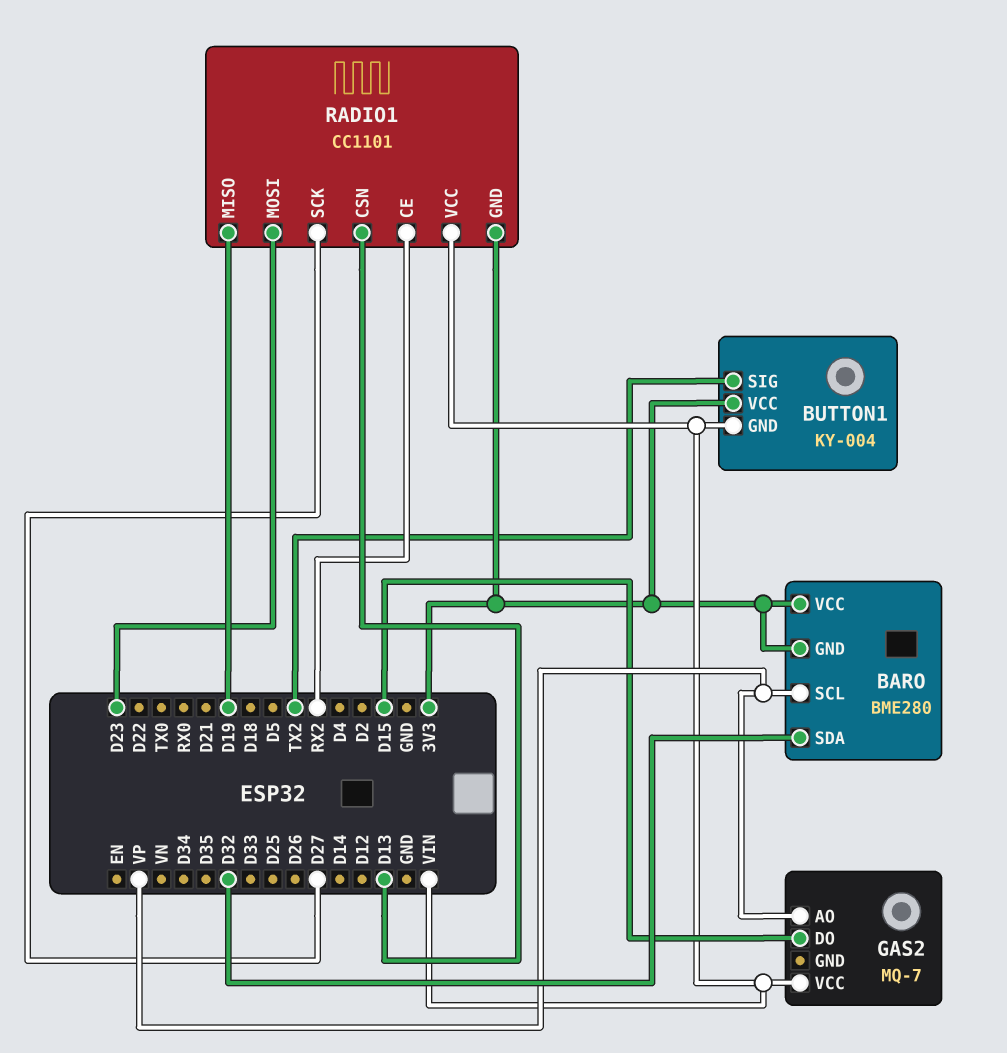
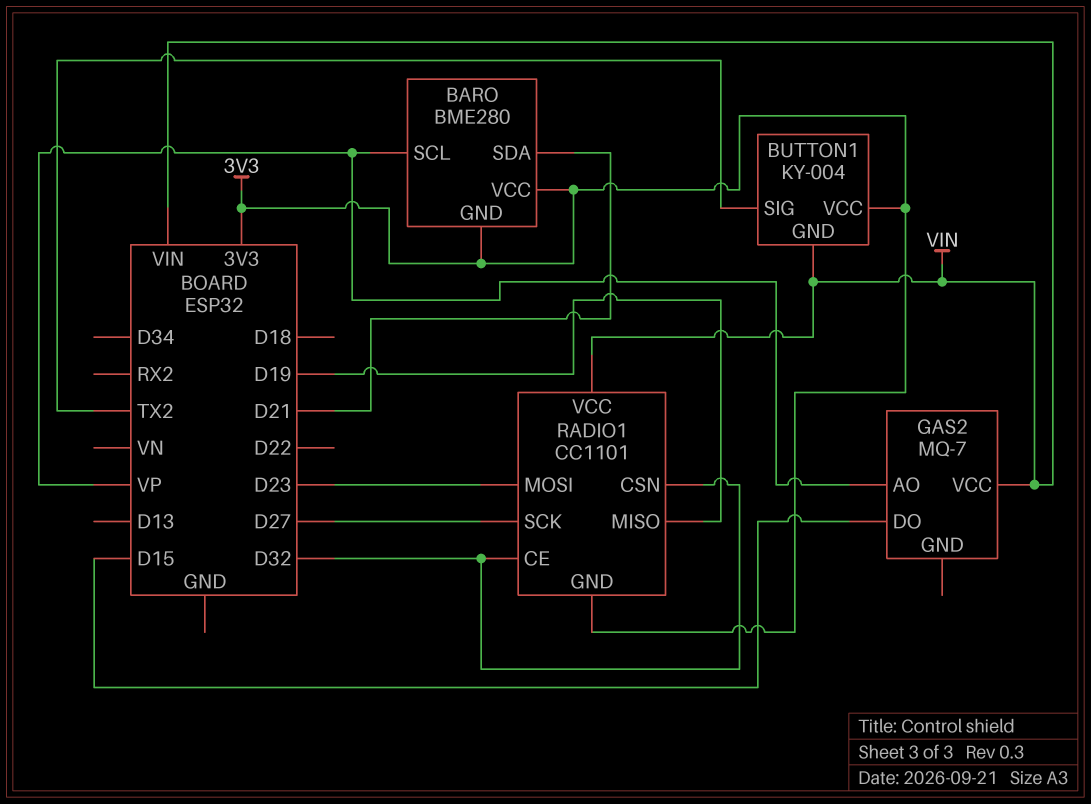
BARO pin SDA: D32 -> D21
RADIO1 pin CE: RX2 -> D32
RADIO1 pin CSN: D13 -> D32

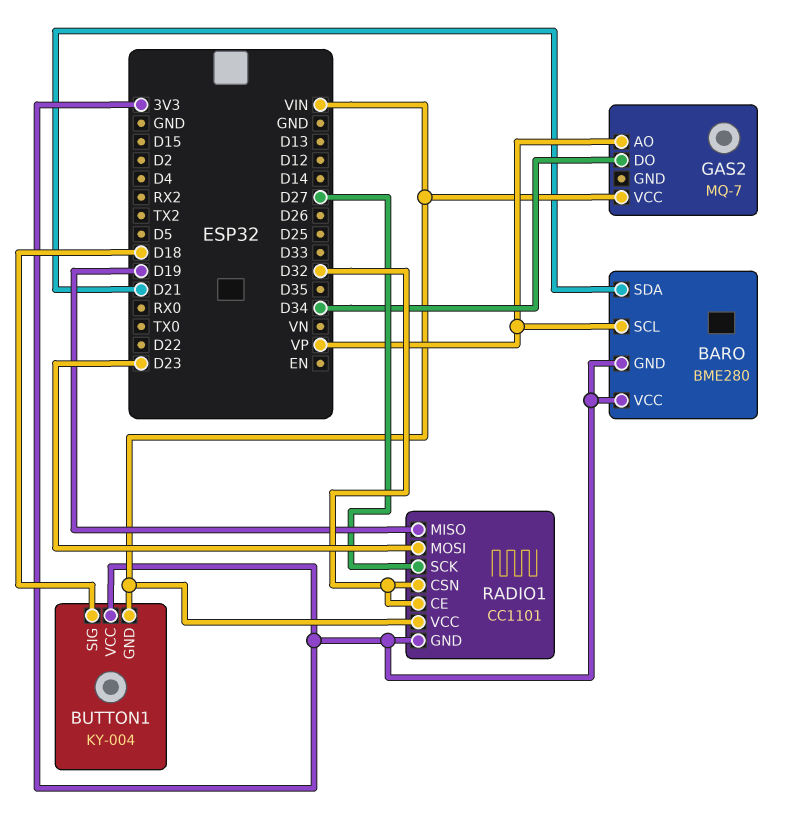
BUTTON1 pin SIG: TX2 -> D18
GAS2 pin DO: D15 -> D34

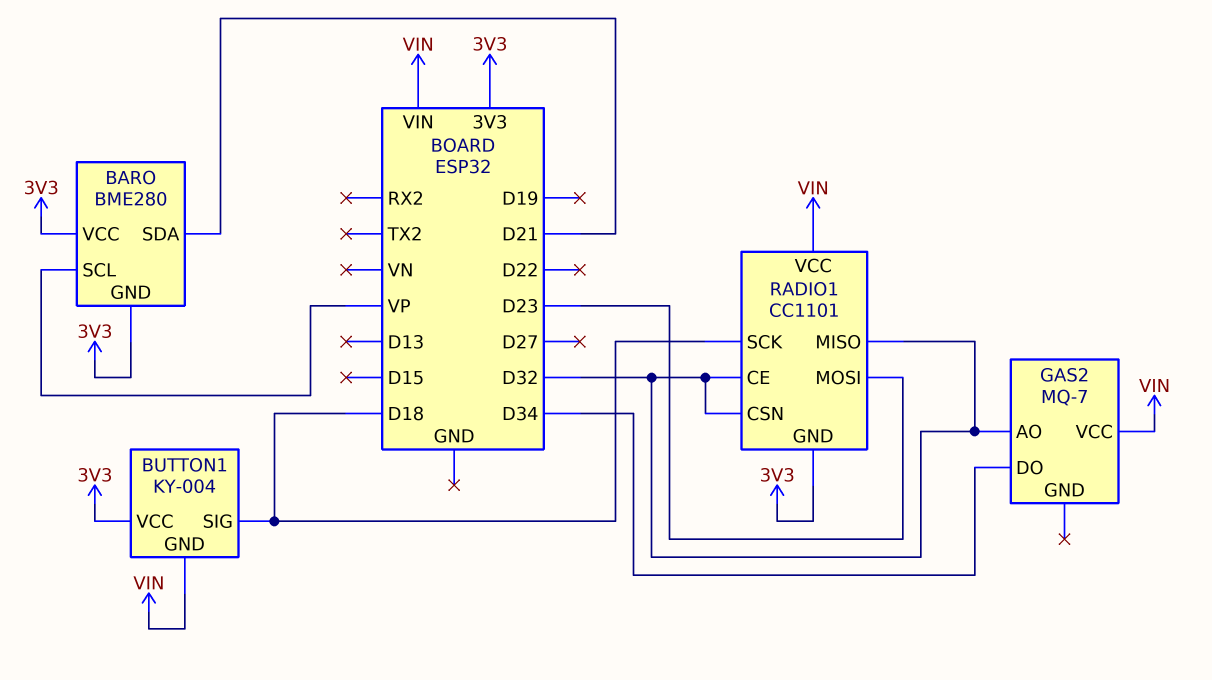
GAS2 pin AO: VP -> D32
RADIO1 pin MISO: D19 -> D32
RADIO1 pin SCK: D27 -> D18

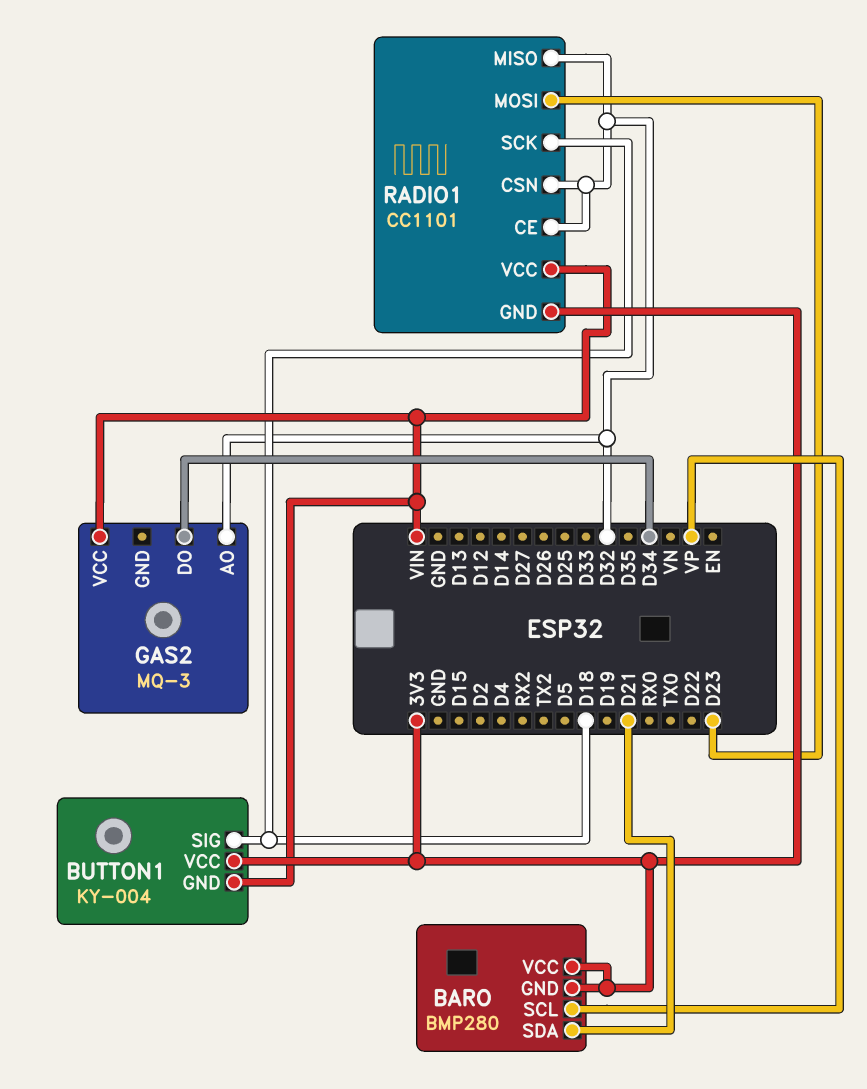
BARO: BME280 -> BMP280
GAS2: MQ-7 -> MQ-3

